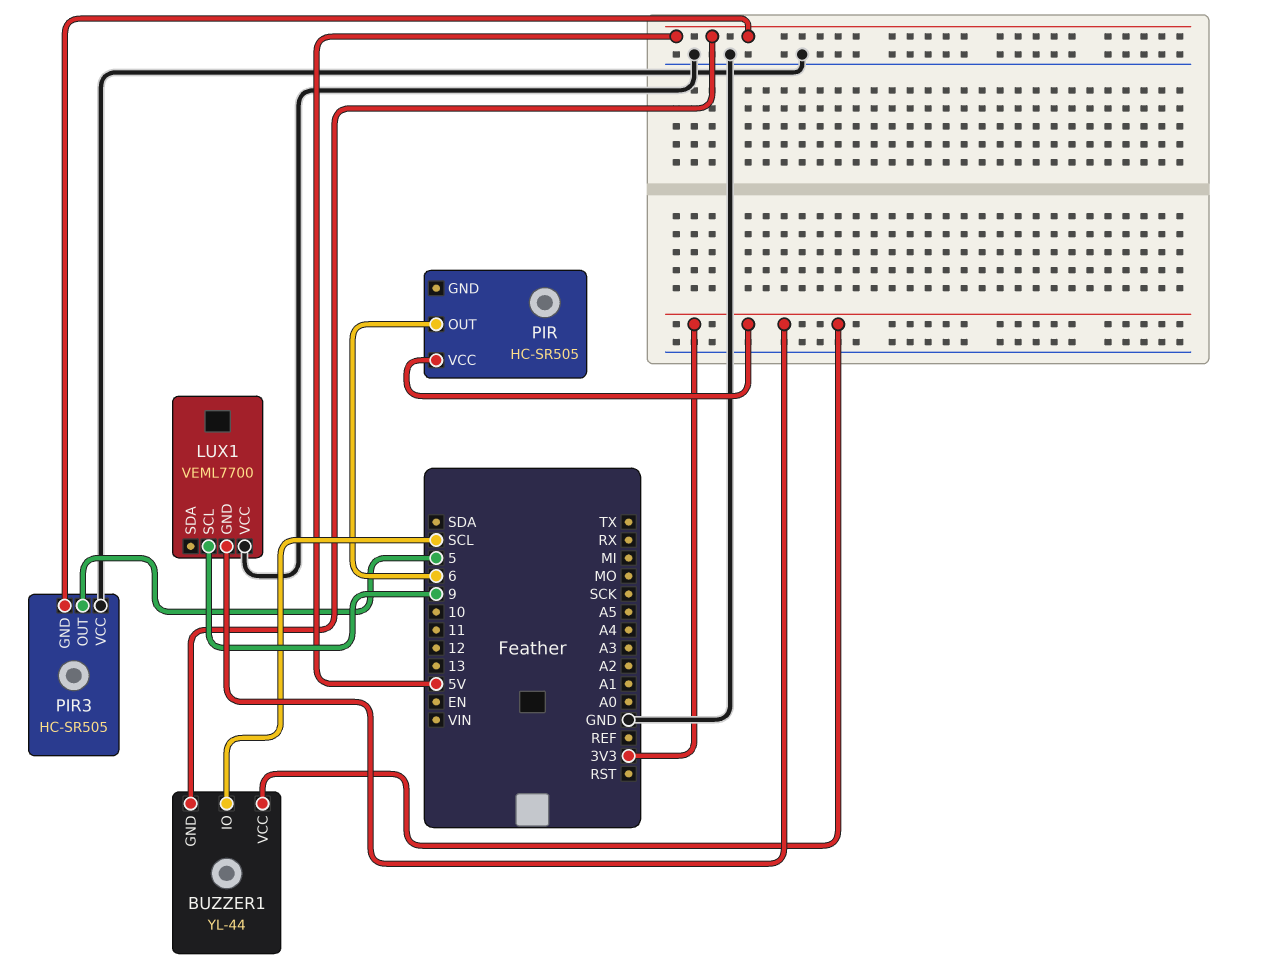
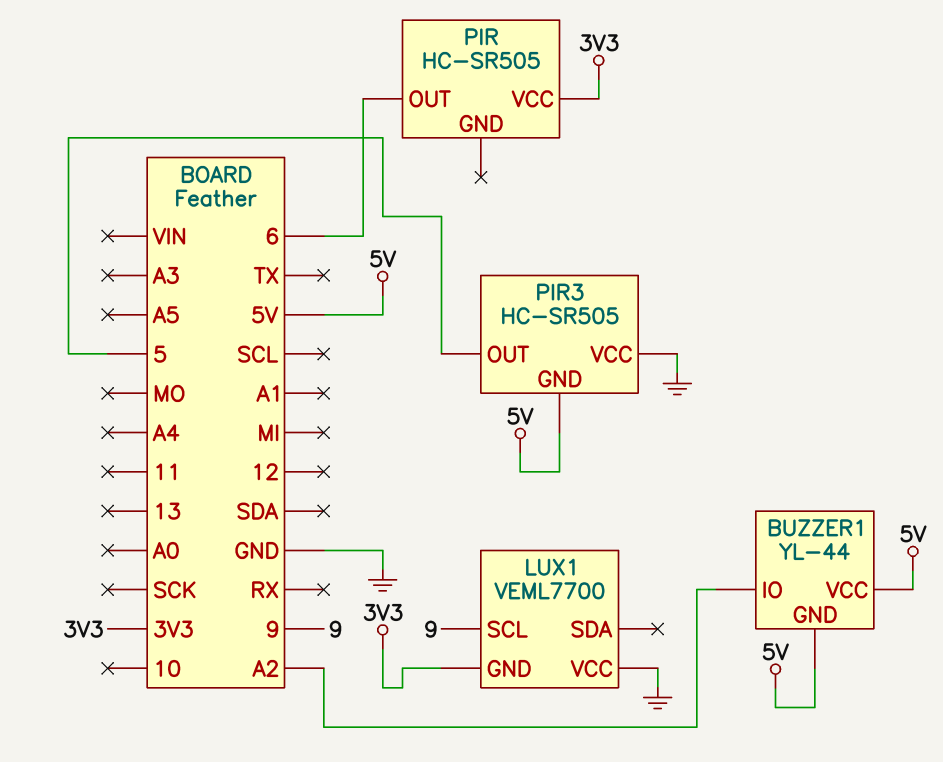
BUZZER1 pin IO: SCL -> A2
BUZZER1 pin VCC: 3V3 -> 5V

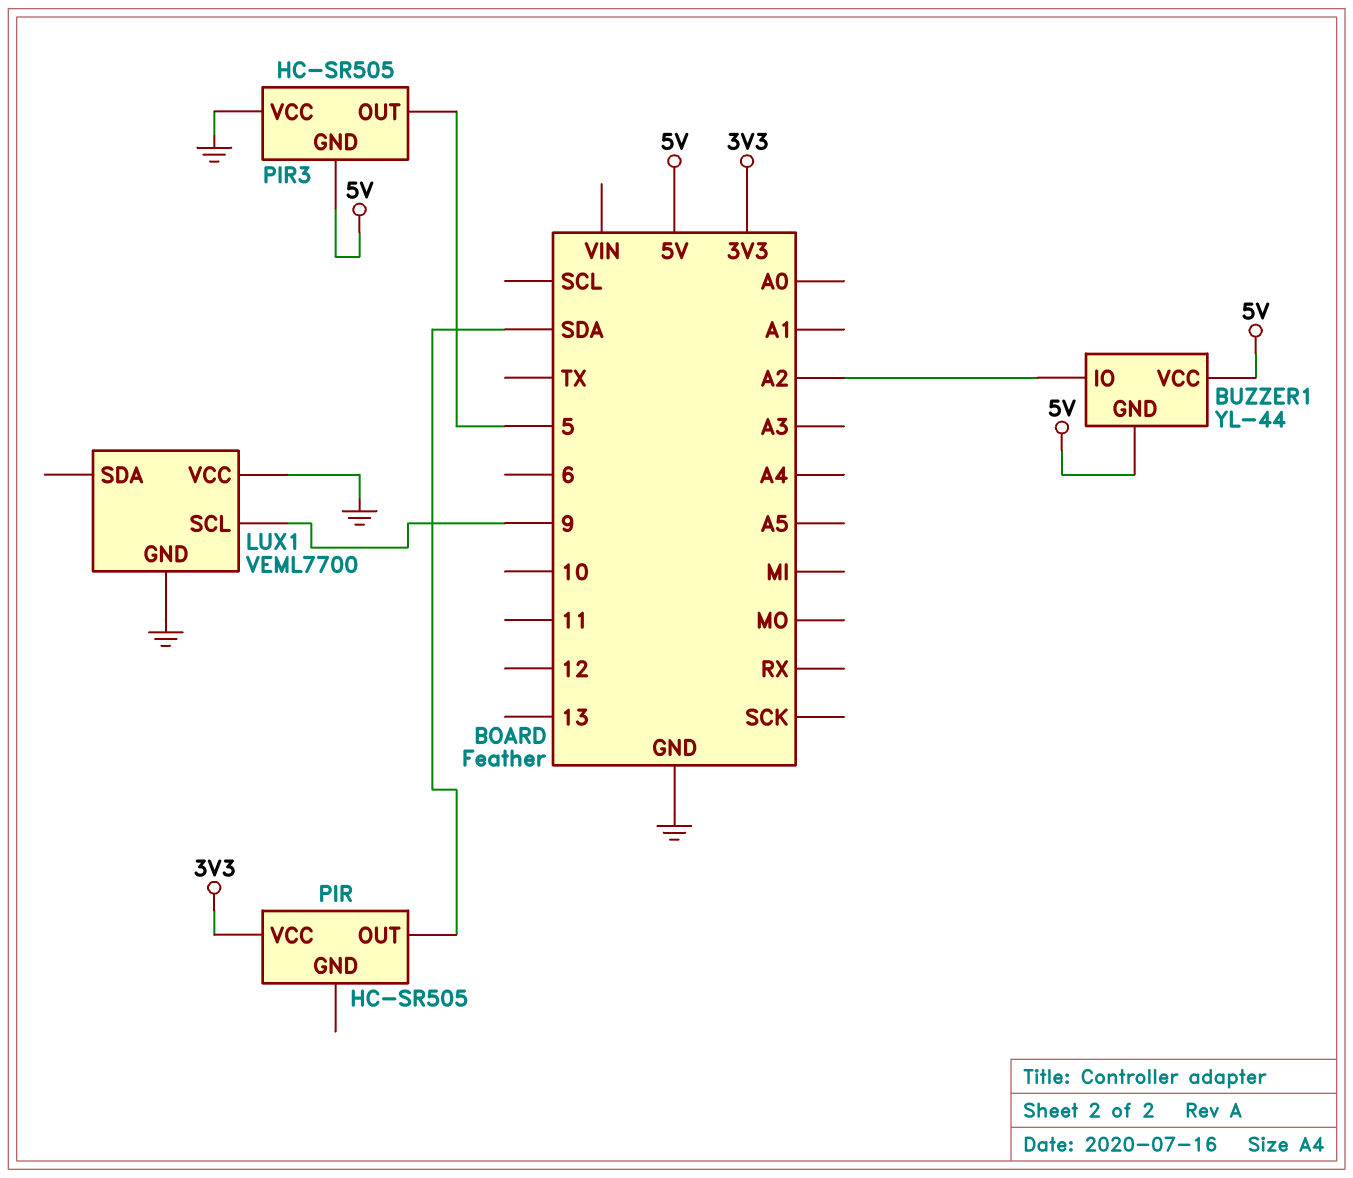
LUX1 pin GND: 3V3 -> GND
PIR pin OUT: 6 -> SDA

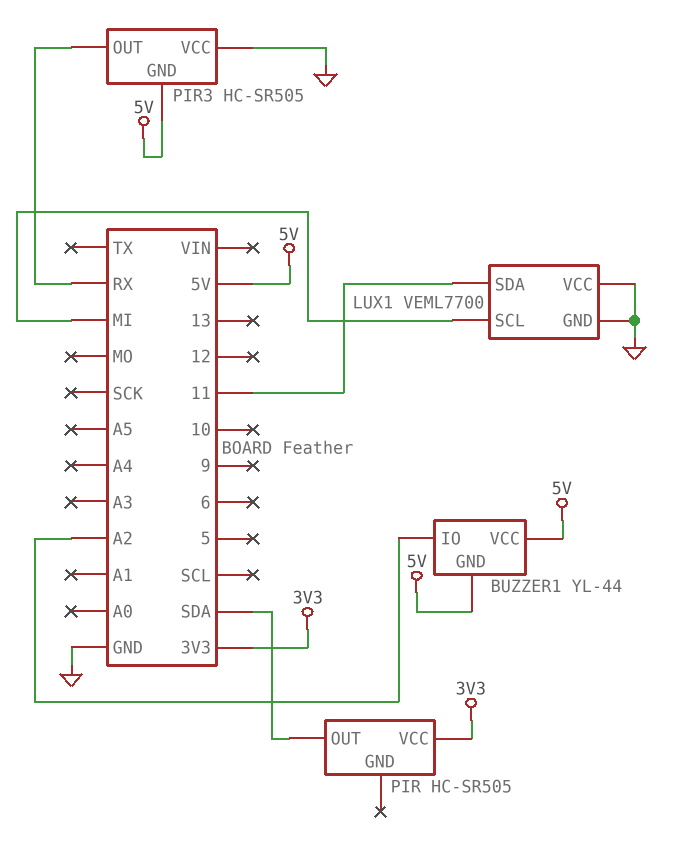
LUX1 pin SCL: 9 -> MI
LUX1 pin SDA: none -> 11
PIR3 pin OUT: 5 -> RX

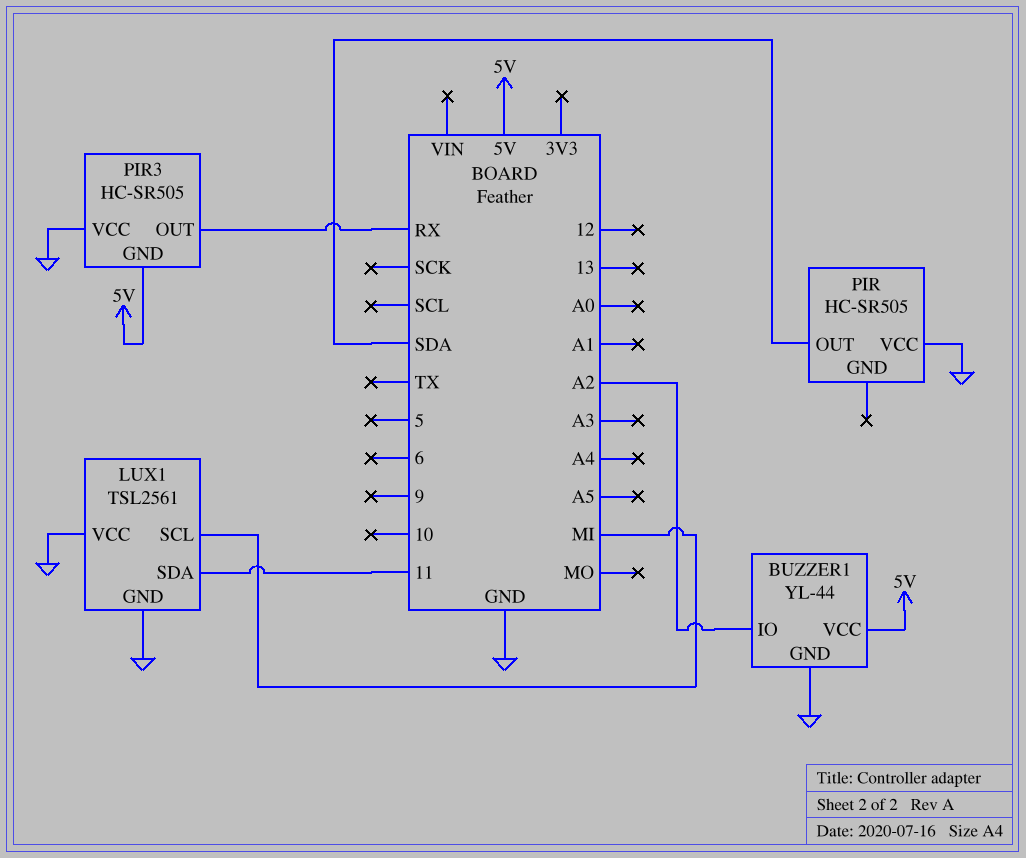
BUZZER1 pin GND: 5V -> GND
LUX1: VEML7700 -> TSL2561
PIR pin VCC: 3V3 -> GND

